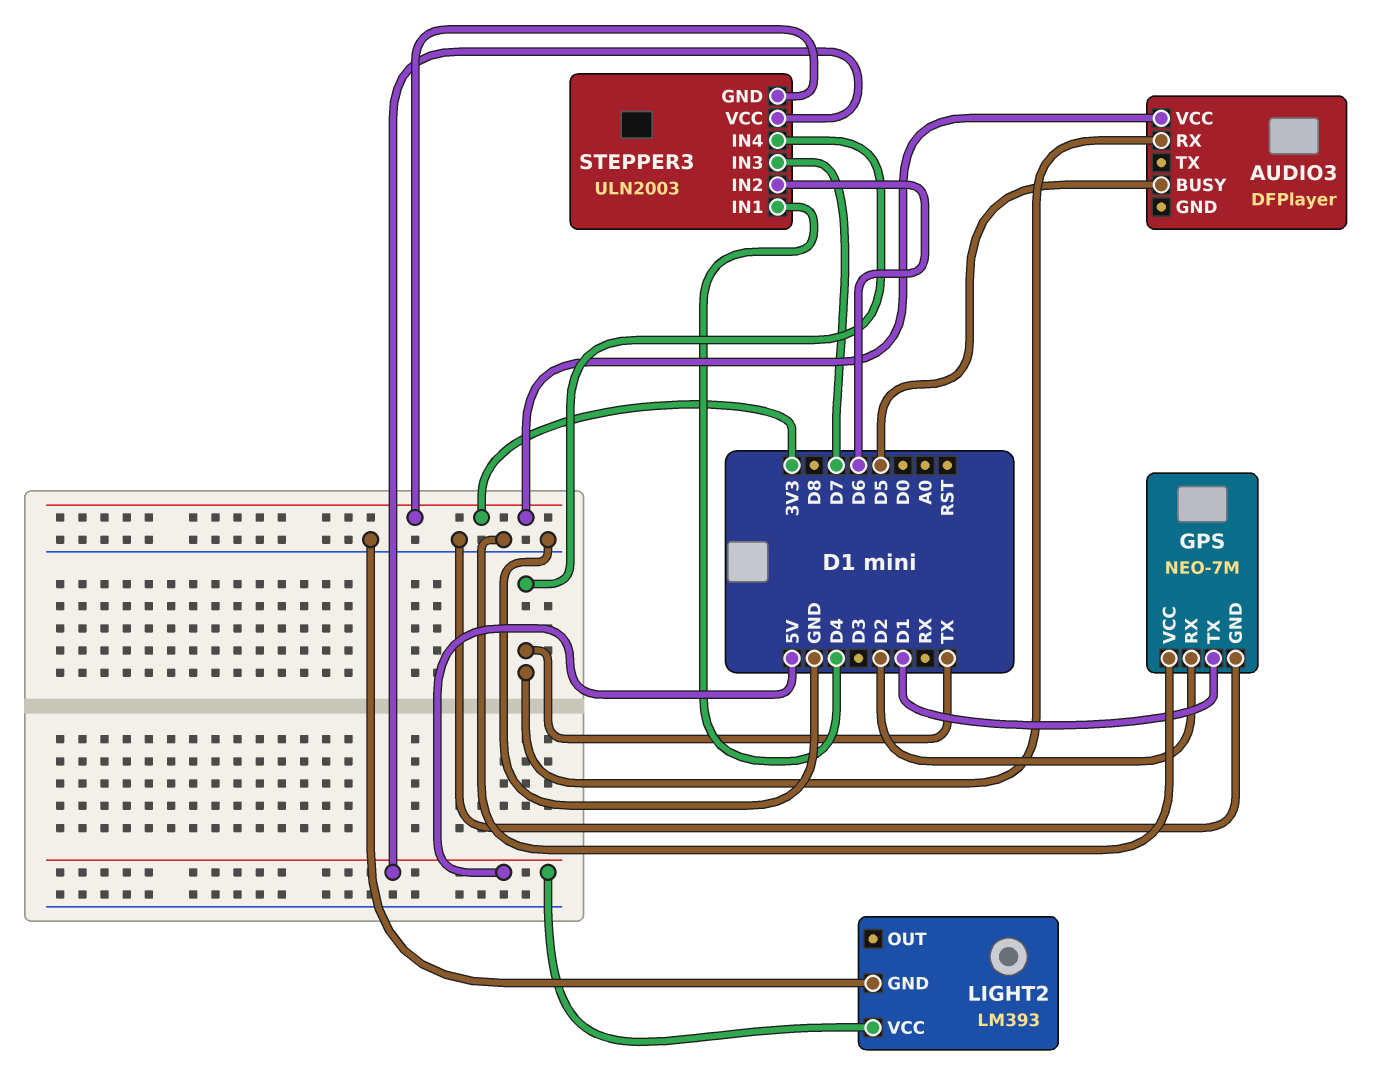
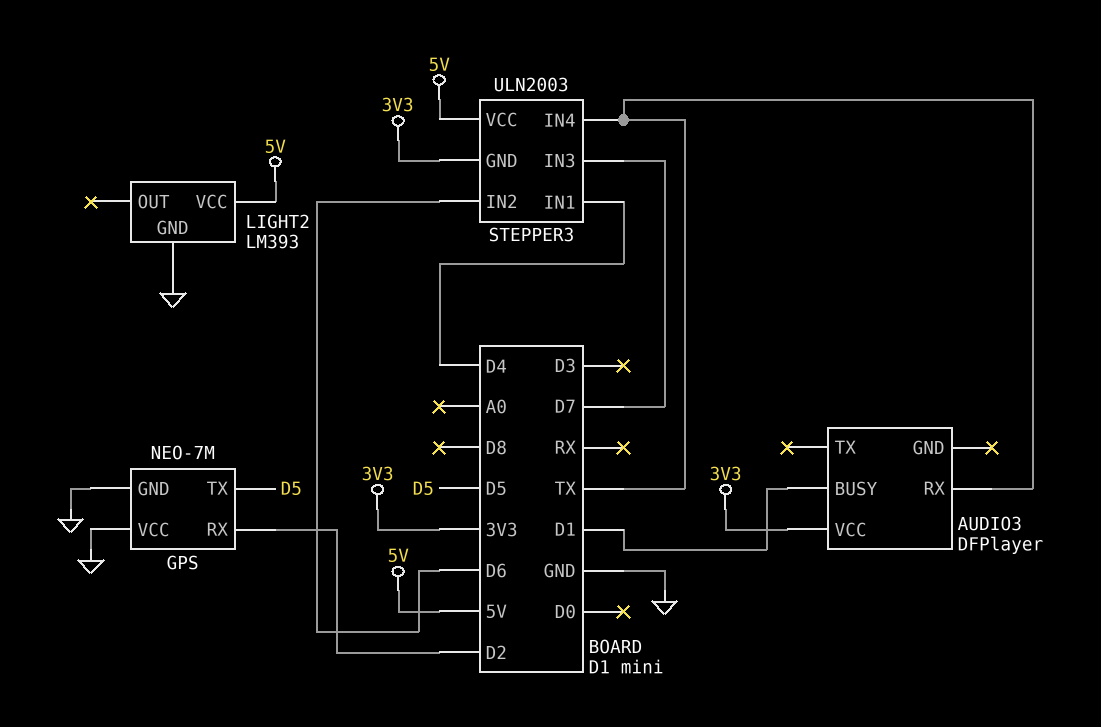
AUDIO3 pin BUSY: D5 -> D1
GPS pin TX: D1 -> D5

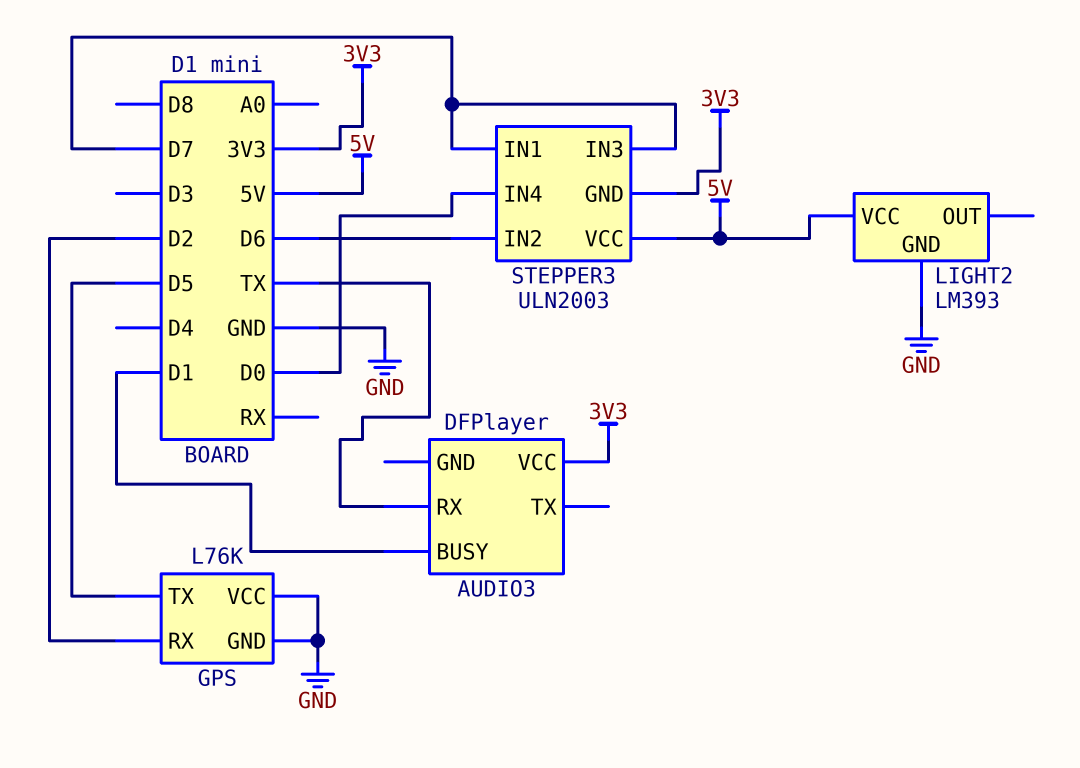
GPS: NEO-7M -> L76K
STEPPER3 pin IN1: D4 -> D7
STEPPER3 pin IN4: TX -> D0

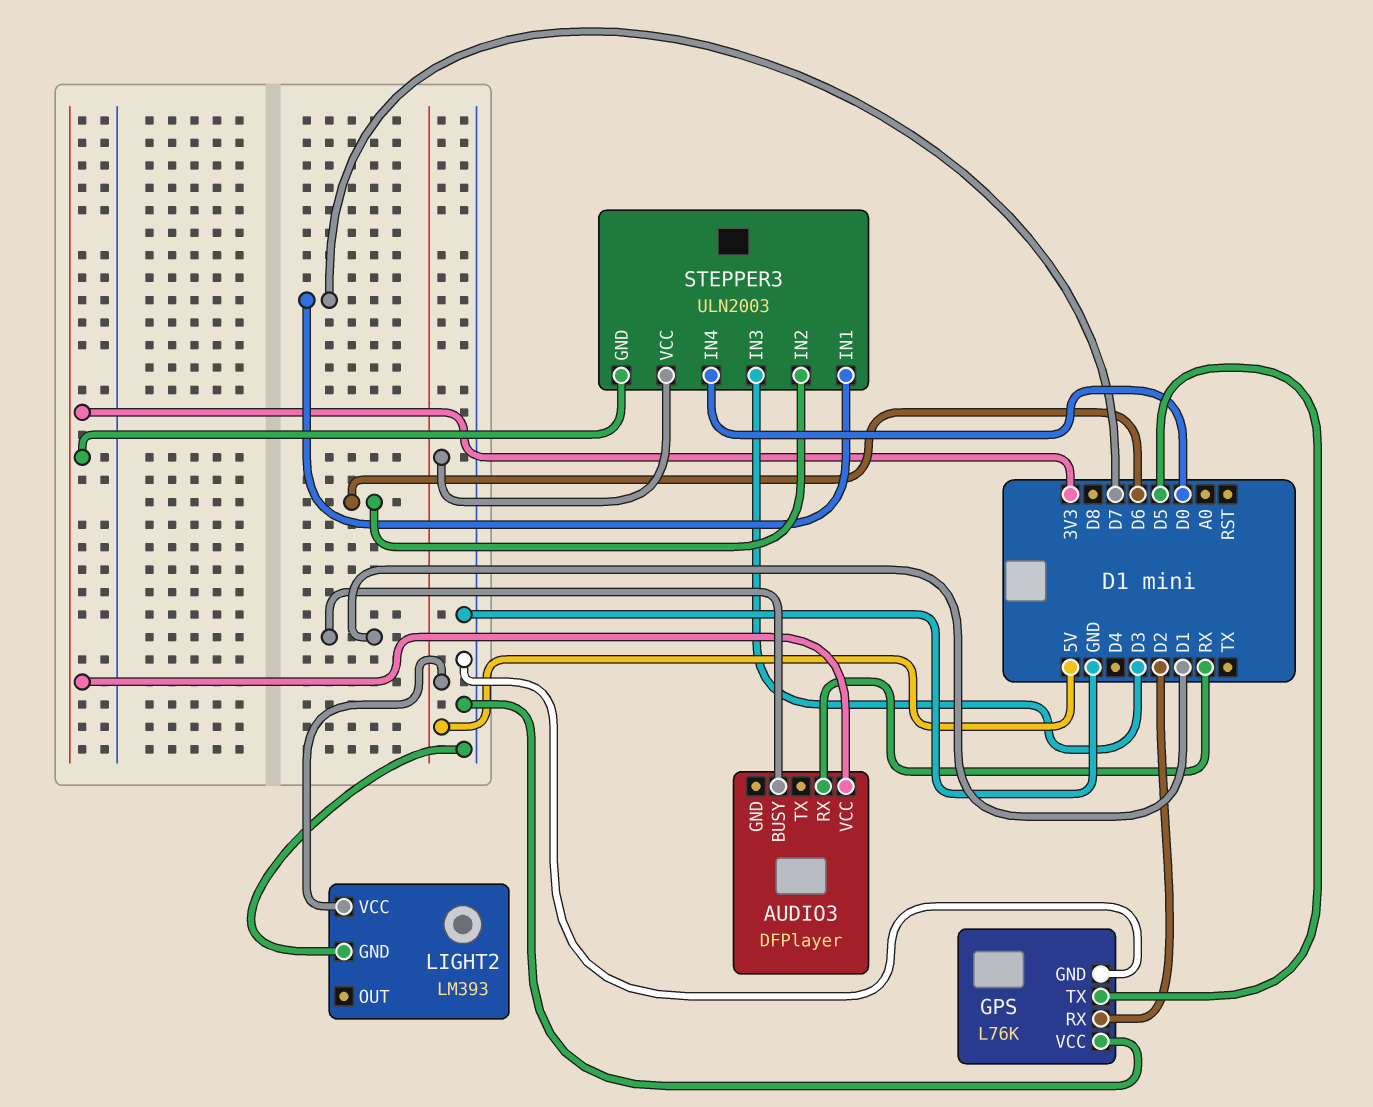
AUDIO3 pin RX: TX -> RX
STEPPER3 pin IN3: D7 -> D3

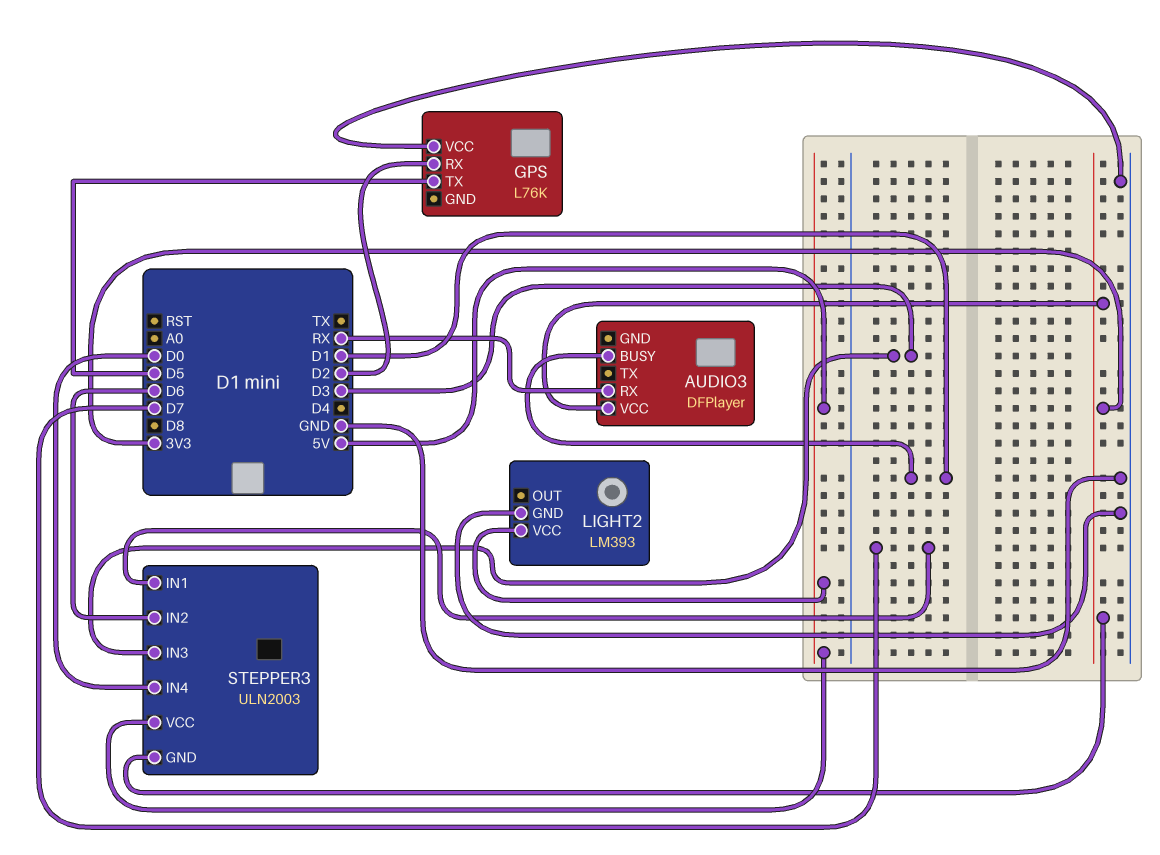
GPS pin GND: GND -> none

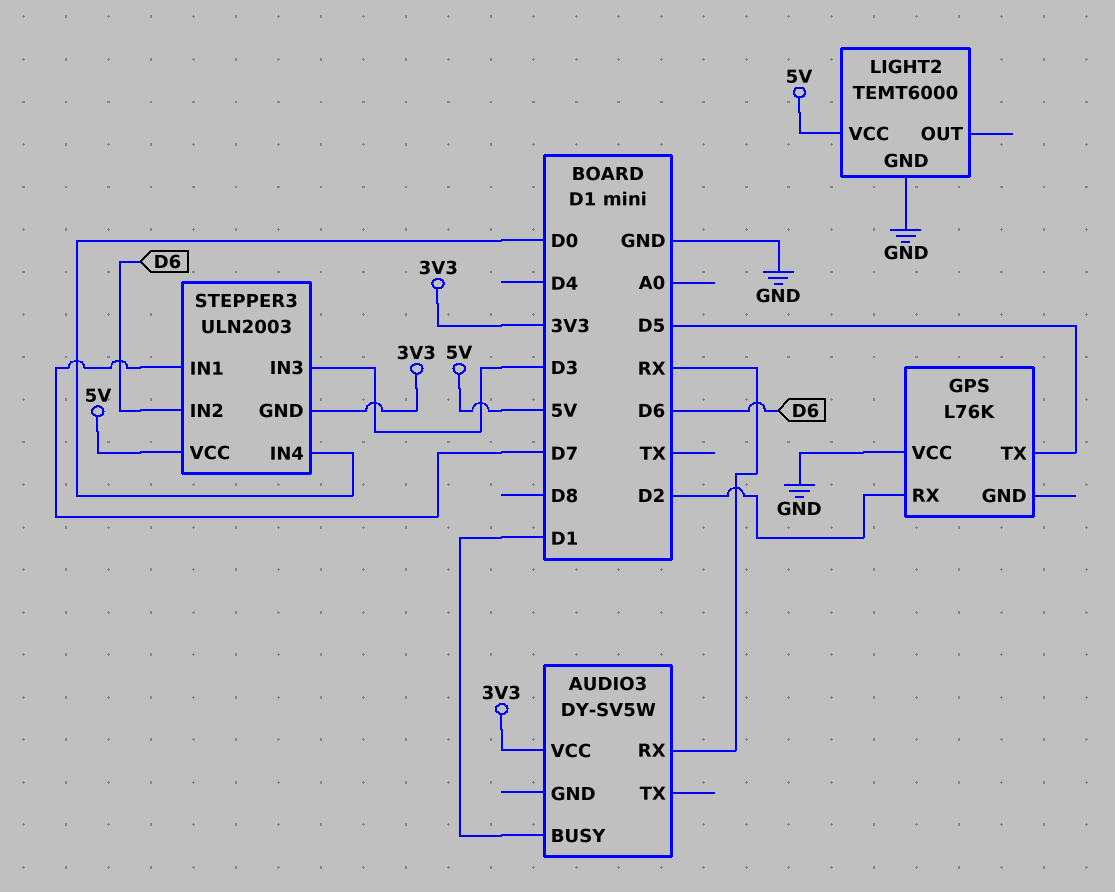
AUDIO3: DFPlayer -> DY-SV5W
LIGHT2: LM393 -> TEMT6000

